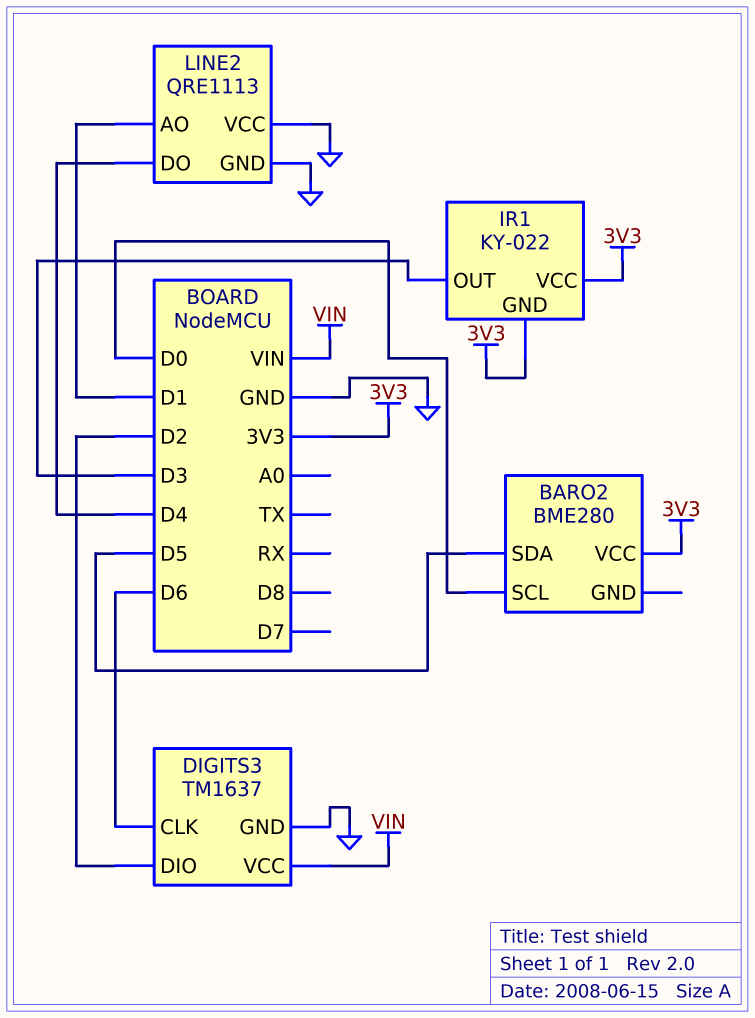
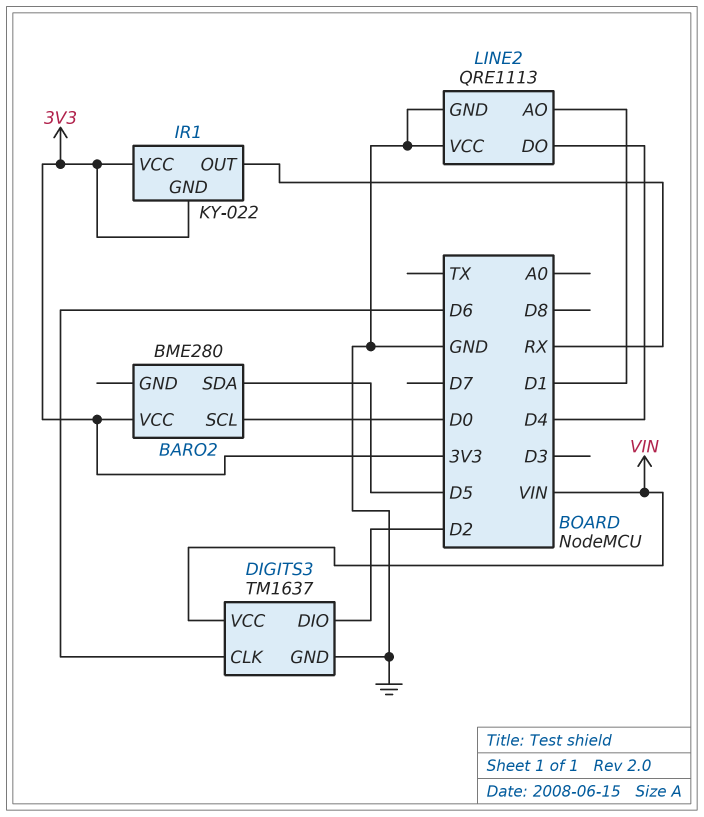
IR1 pin OUT: D3 -> RX

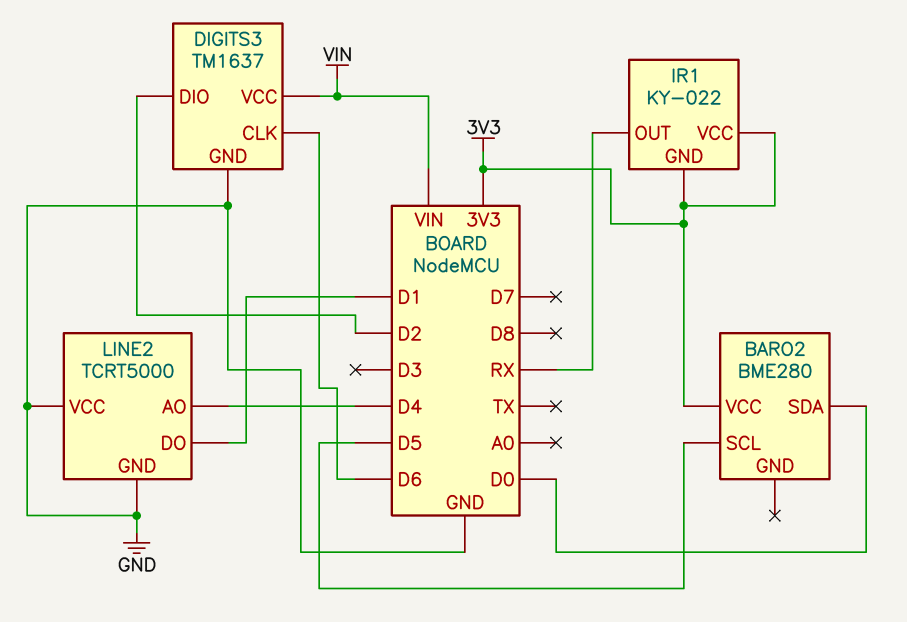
BARO2 pin SCL: D0 -> D5
BARO2 pin SDA: D5 -> D0
LINE2: QRE1113 -> TCRT5000
LINE2 pin AO: D1 -> D4
LINE2 pin DO: D4 -> D1

